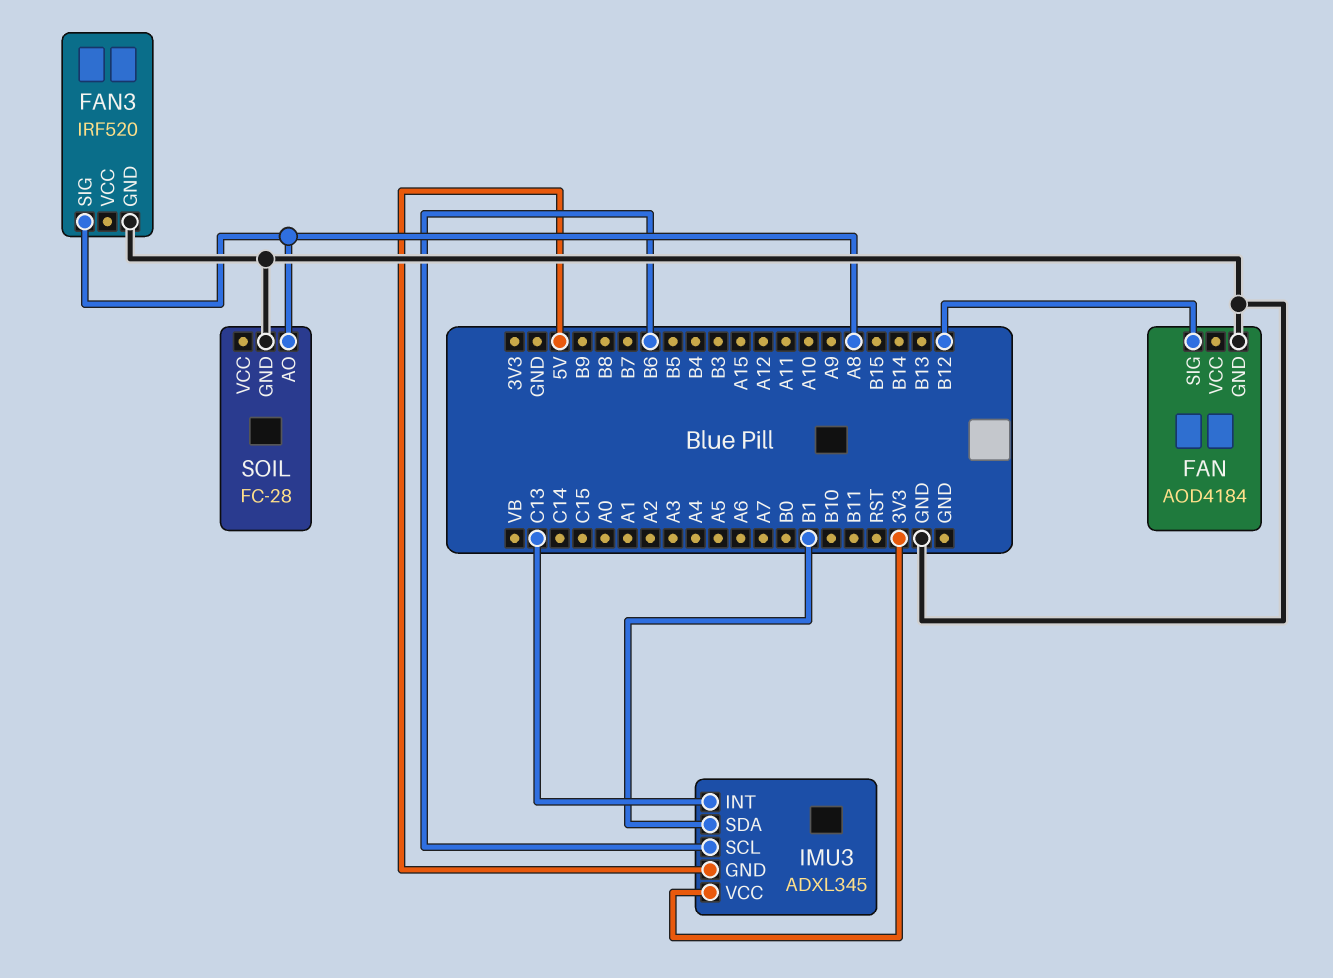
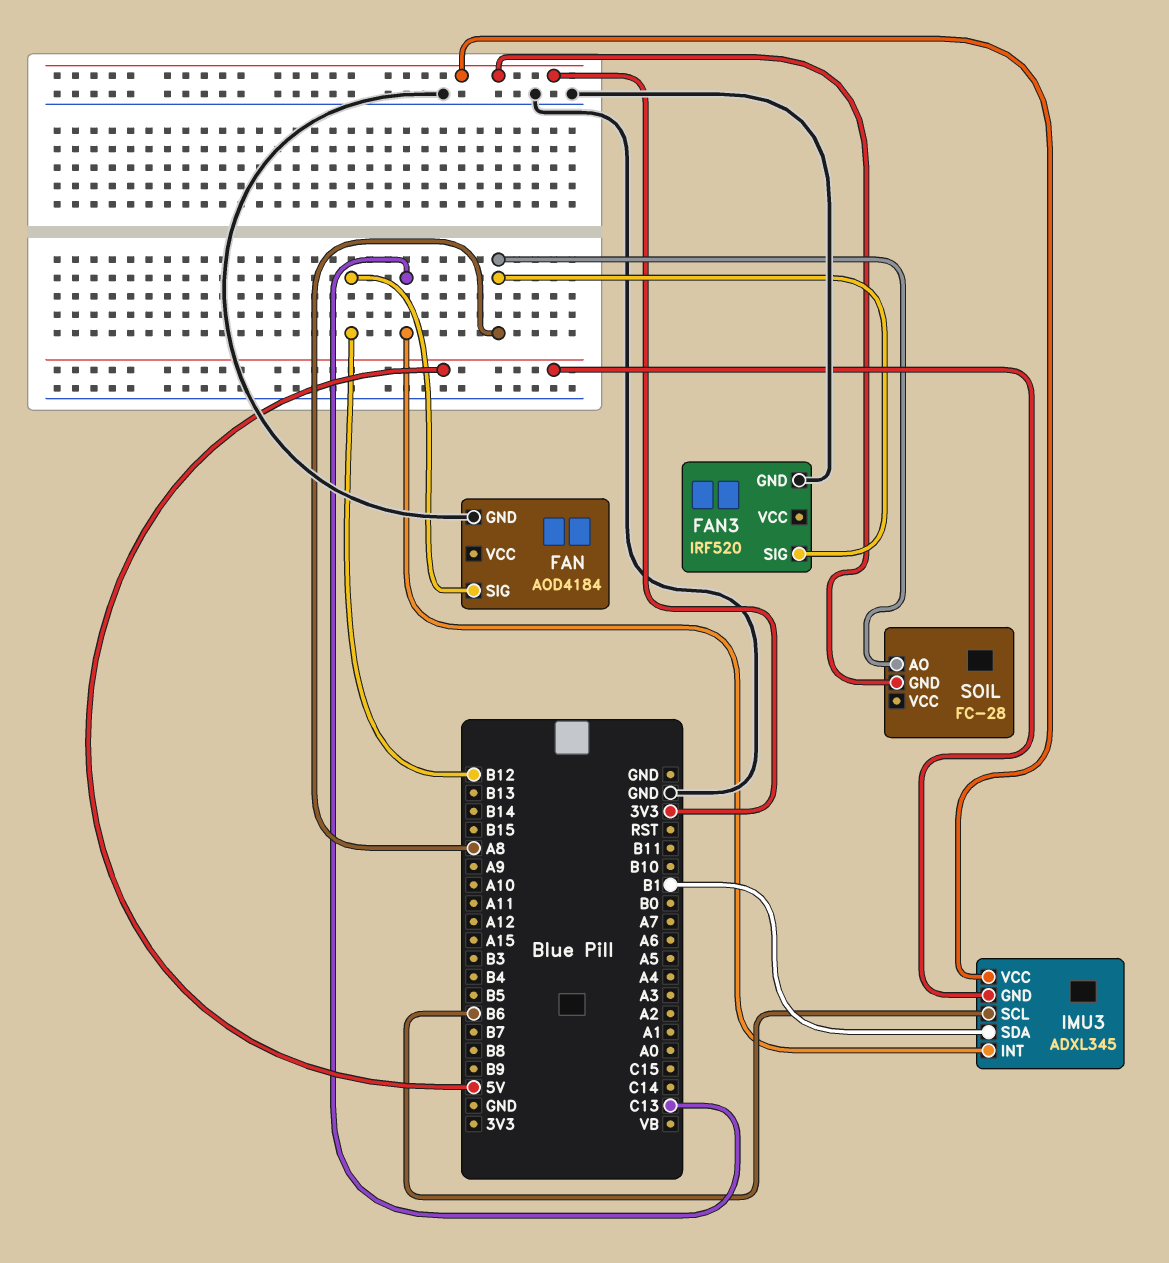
SOIL pin GND: GND -> 3V3

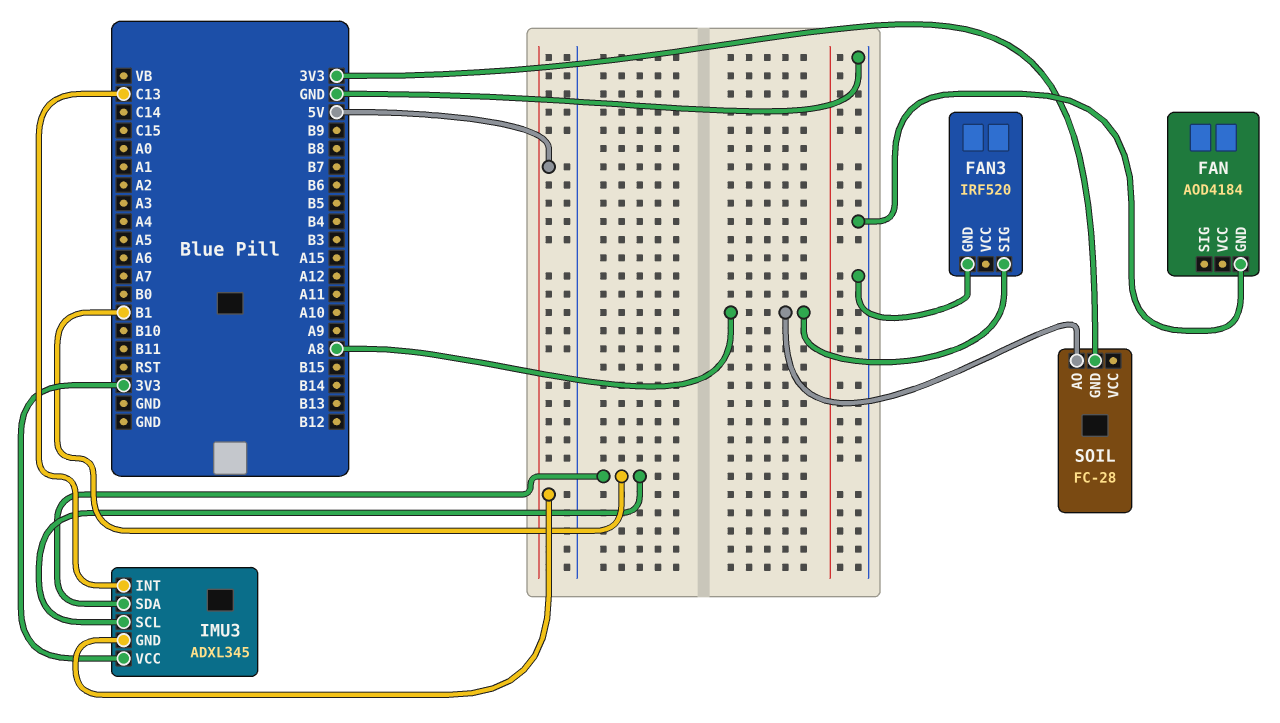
FAN pin SIG: B12 -> none
IMU3 pin SCL: B6 -> B1

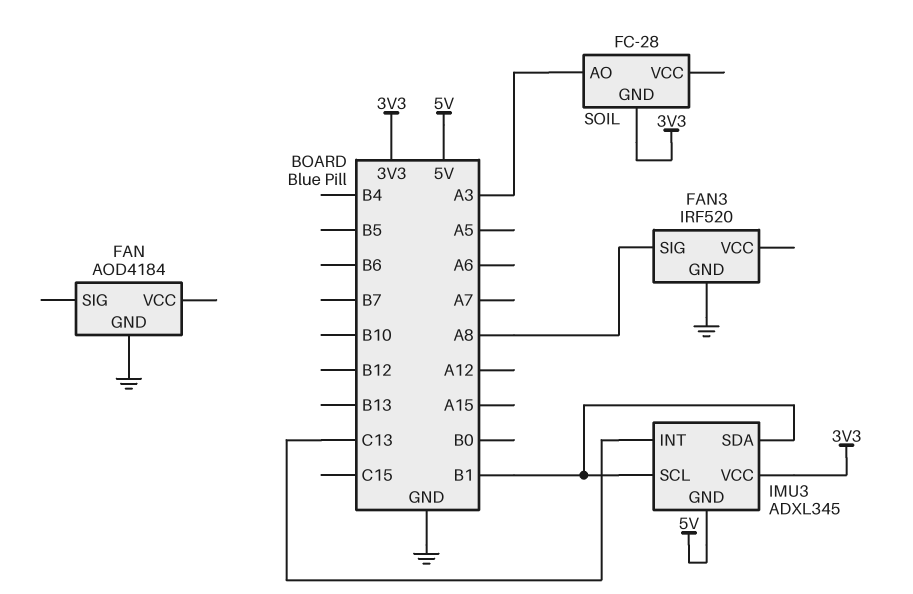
SOIL pin AO: A8 -> A3

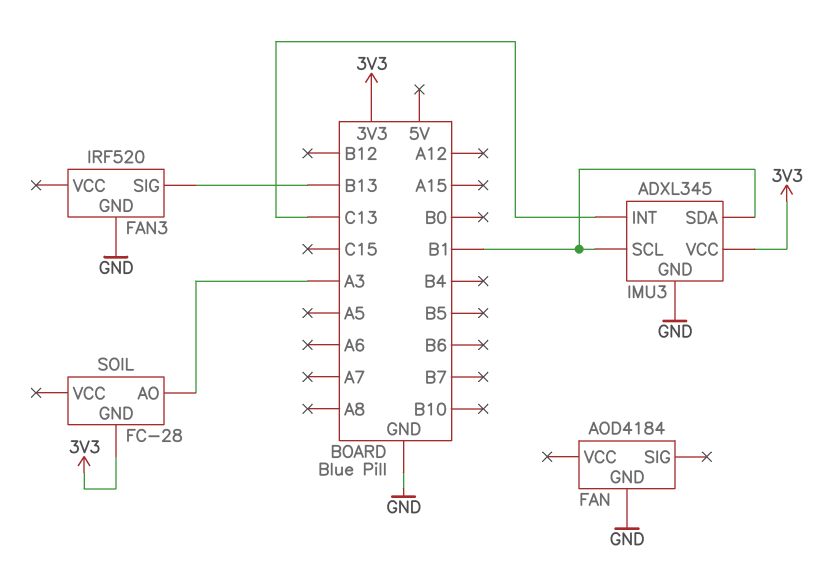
FAN3 pin SIG: A8 -> B13
IMU3 pin GND: 5V -> GND

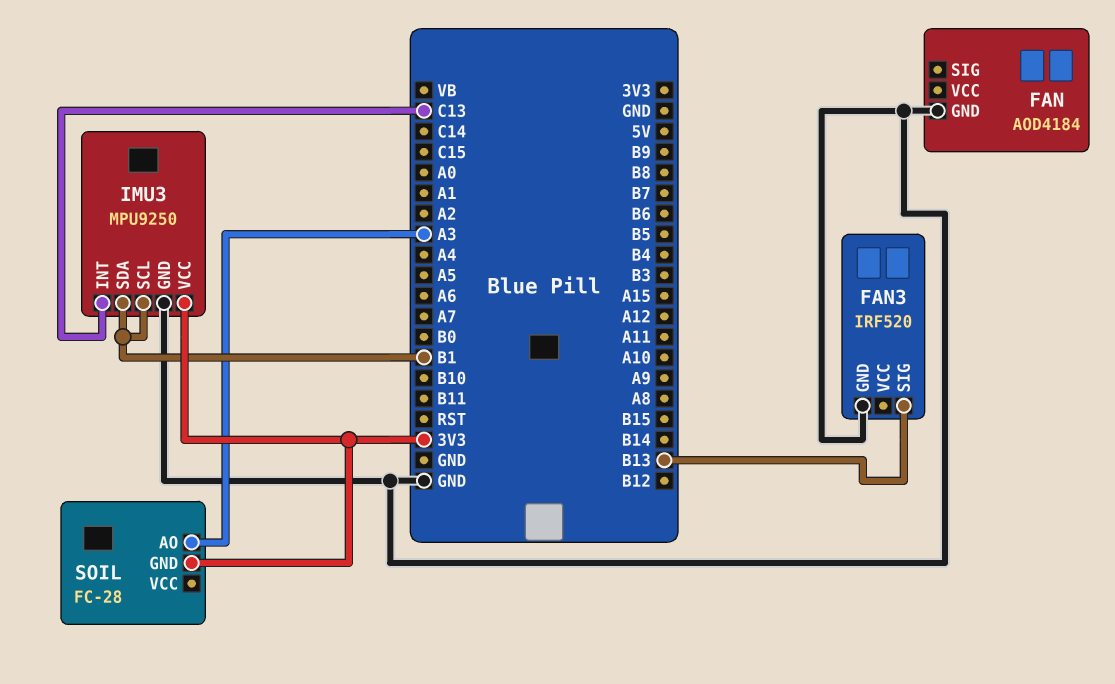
IMU3: ADXL345 -> MPU9250

